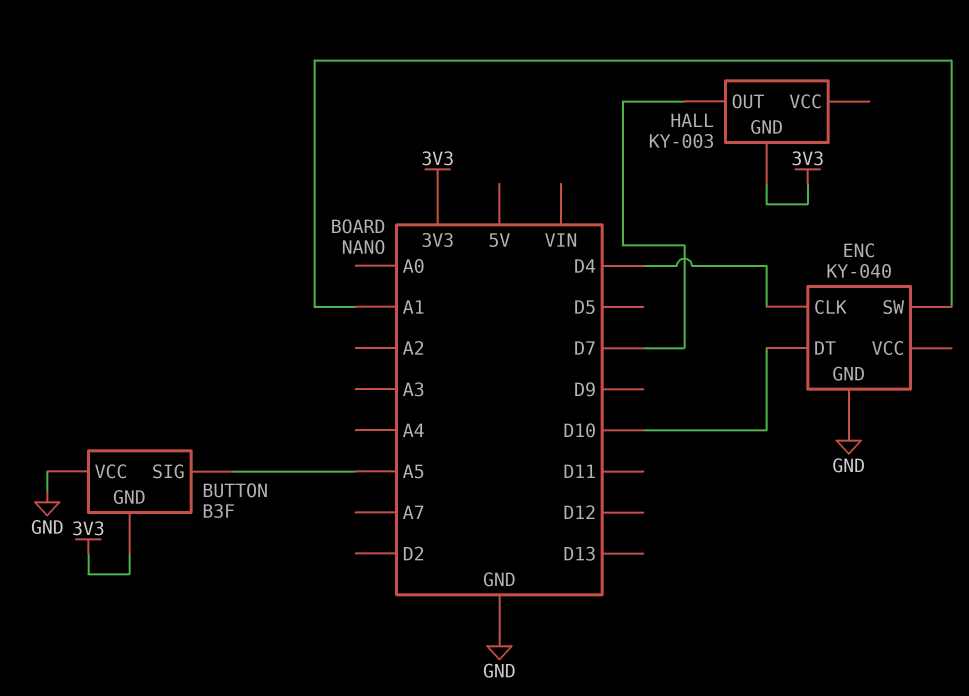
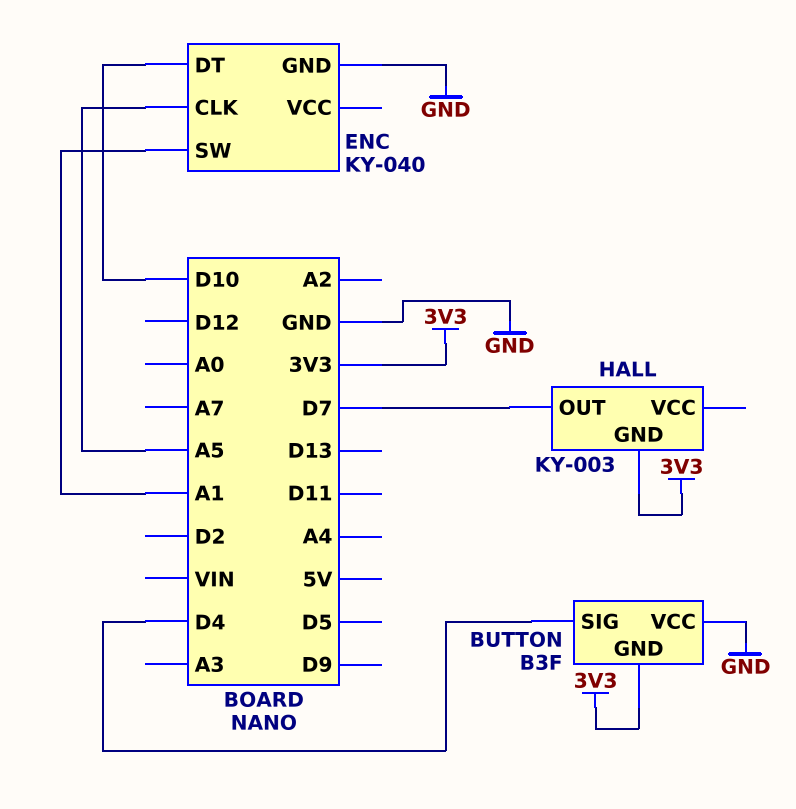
BUTTON pin SIG: A5 -> D4
ENC pin CLK: D4 -> A5

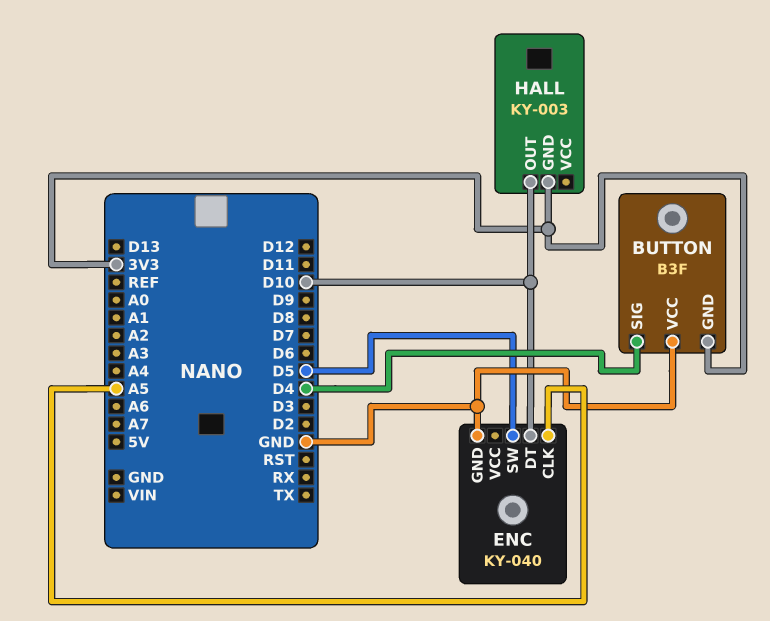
ENC pin SW: A1 -> D5
HALL pin OUT: D7 -> D10

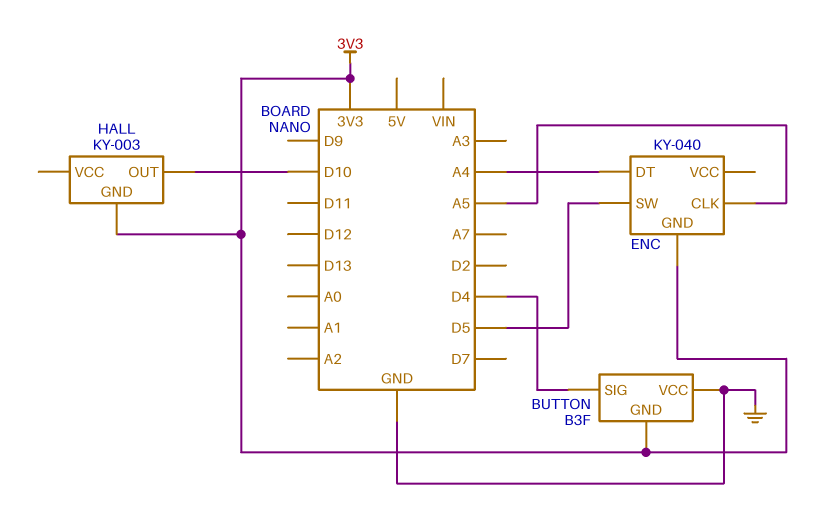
ENC pin DT: D10 -> A4
ENC pin GND: GND -> 3V3

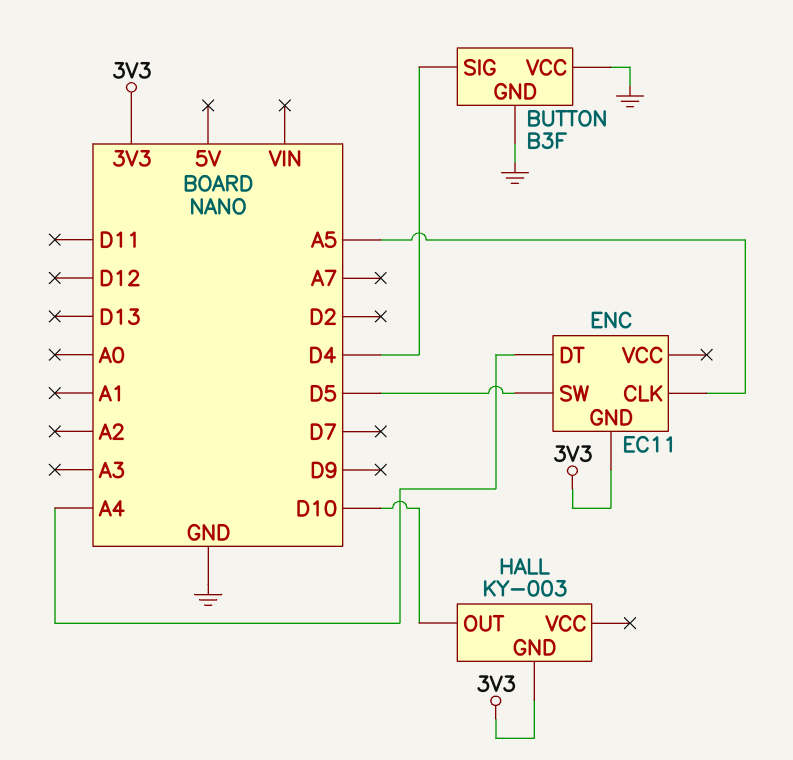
BUTTON pin GND: 3V3 -> GND
ENC: KY-040 -> EC11

